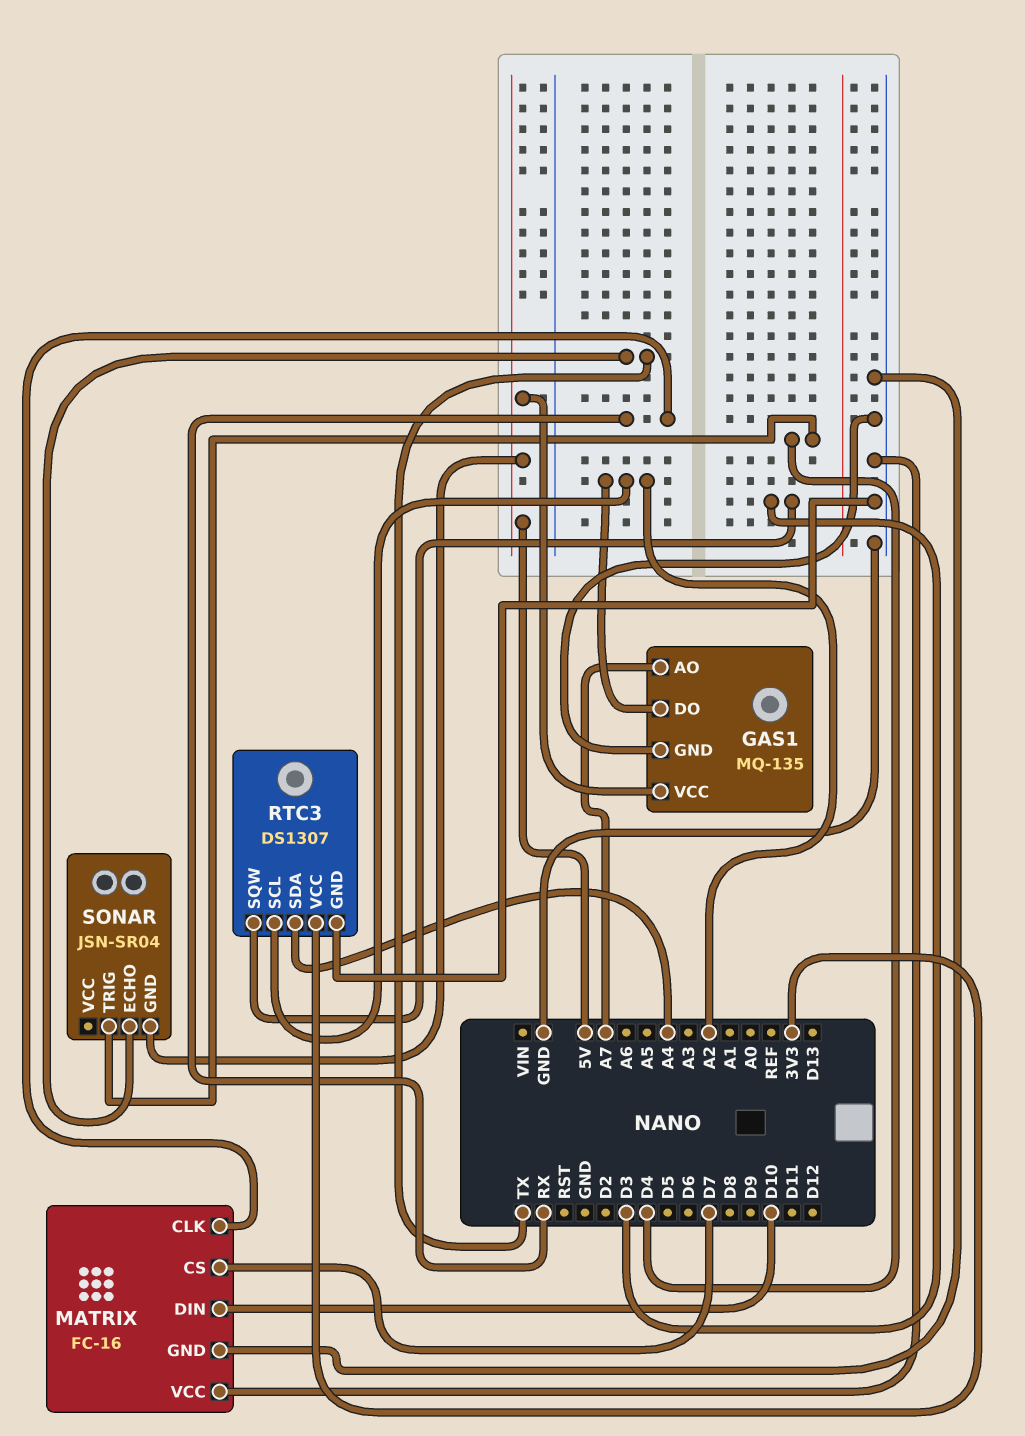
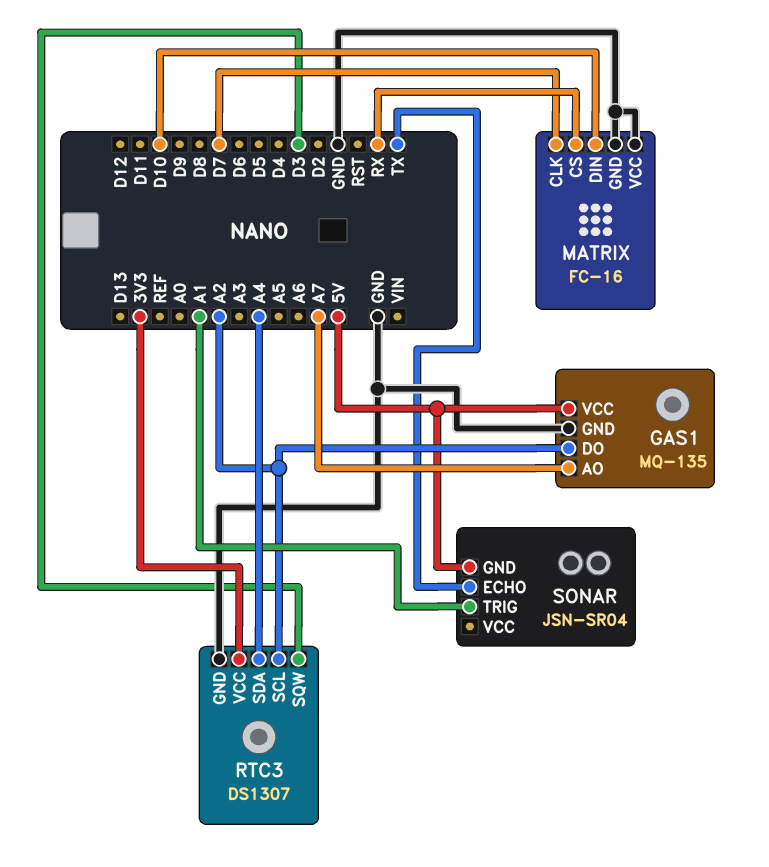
MATRIX pin CLK: RX -> D7
MATRIX pin CS: D7 -> RX
SONAR pin TRIG: D4 -> A1

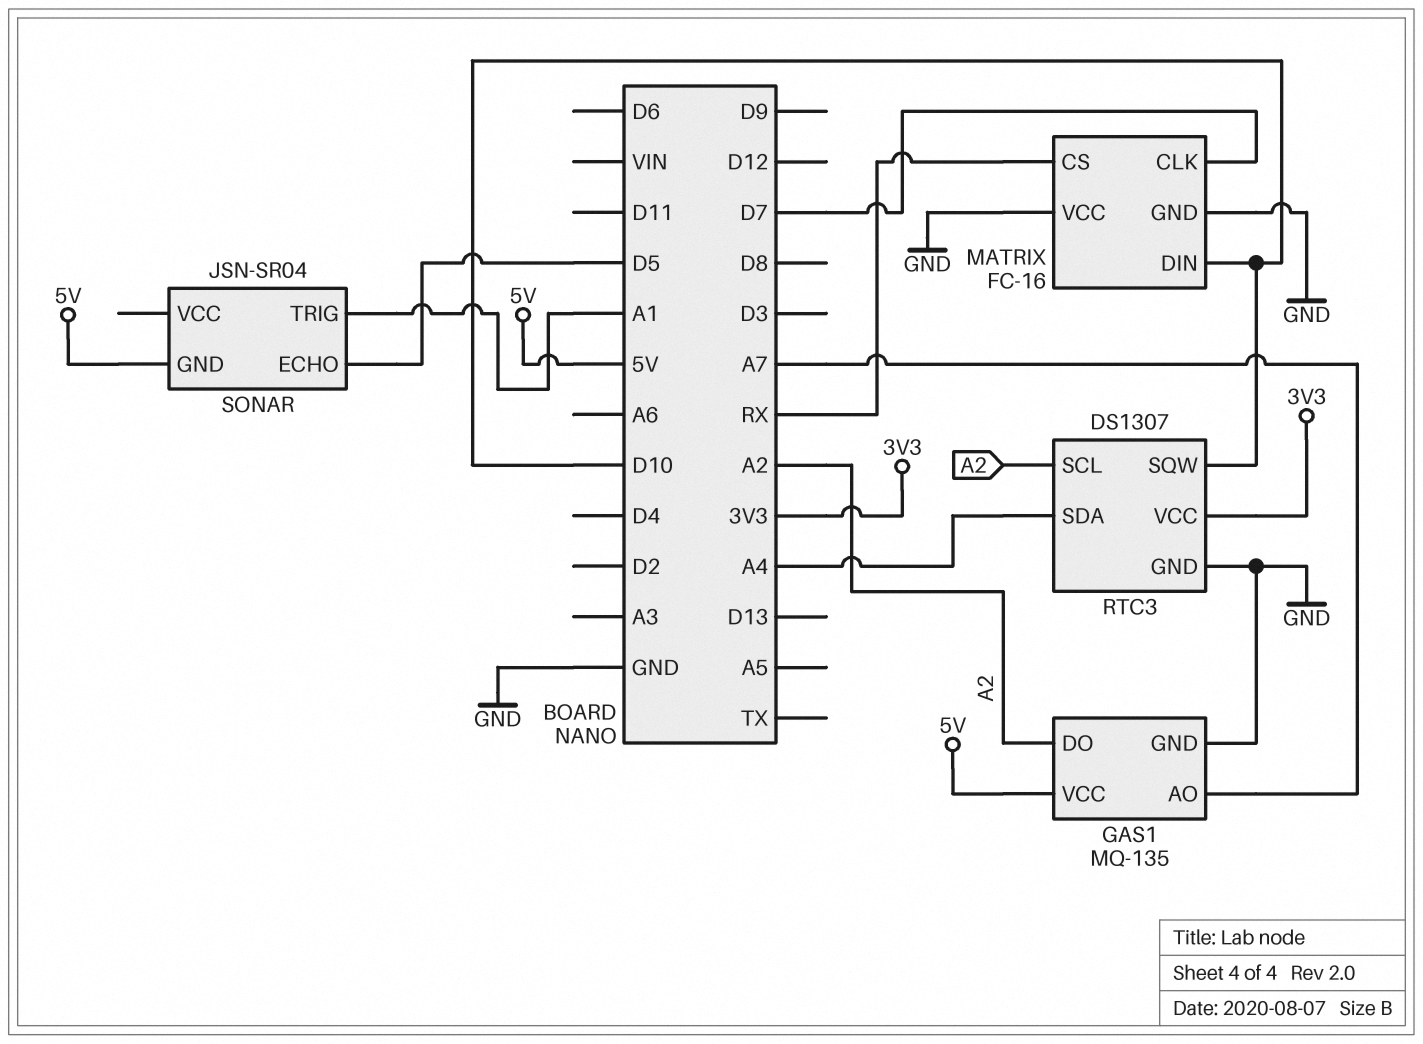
RTC3 pin SQW: D3 -> D10
SONAR pin ECHO: TX -> D5

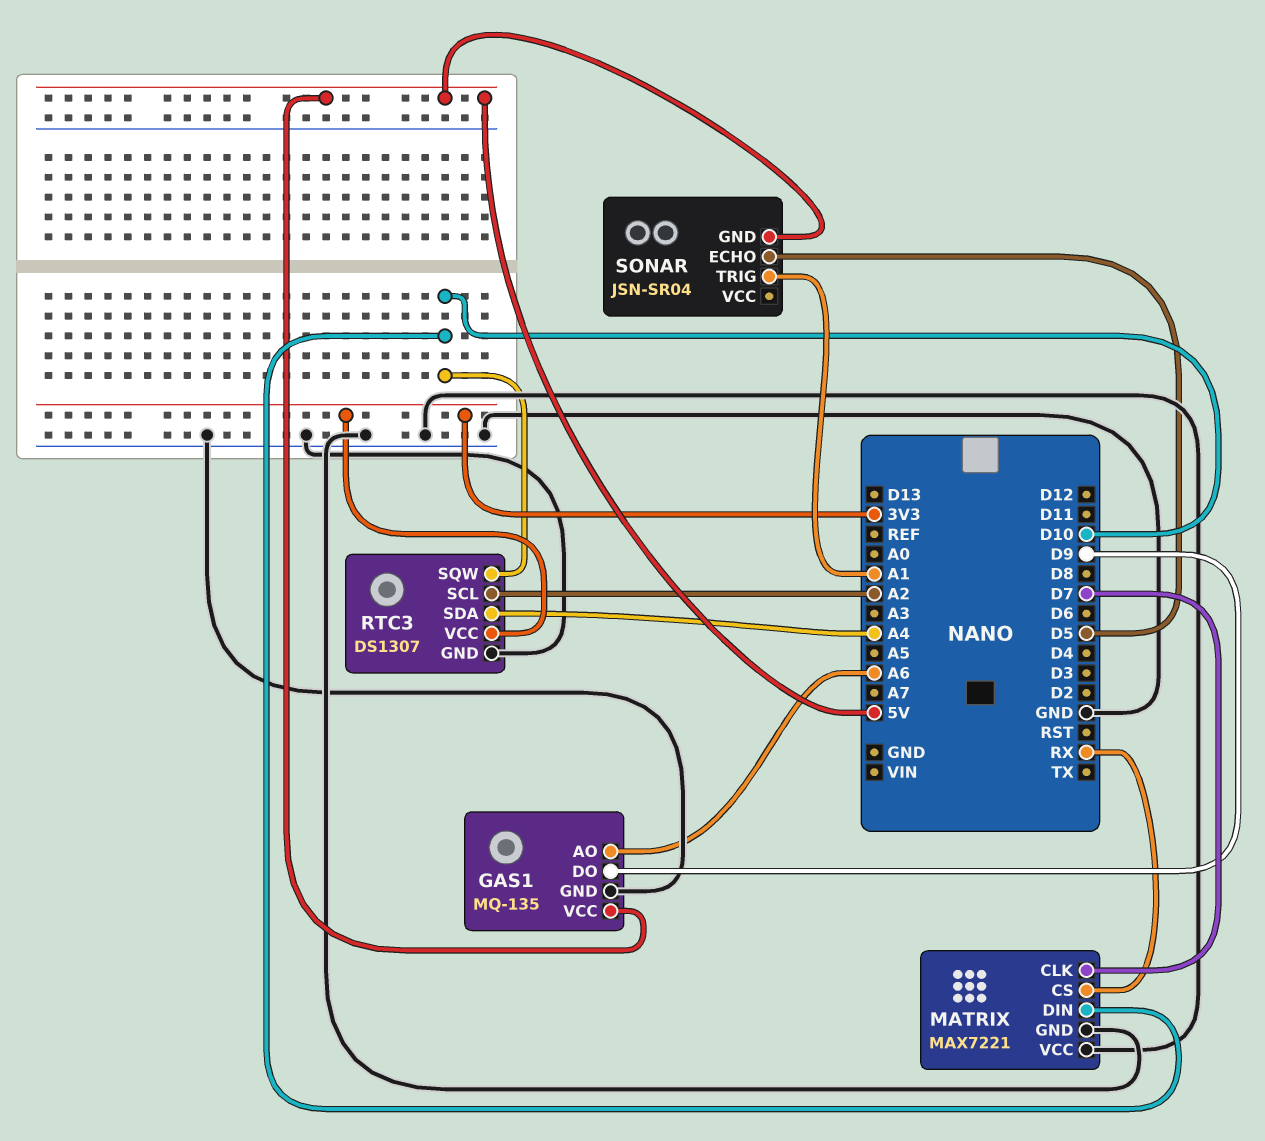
GAS1 pin AO: A7 -> A6
GAS1 pin DO: A2 -> D9
MATRIX: FC-16 -> MAX7221

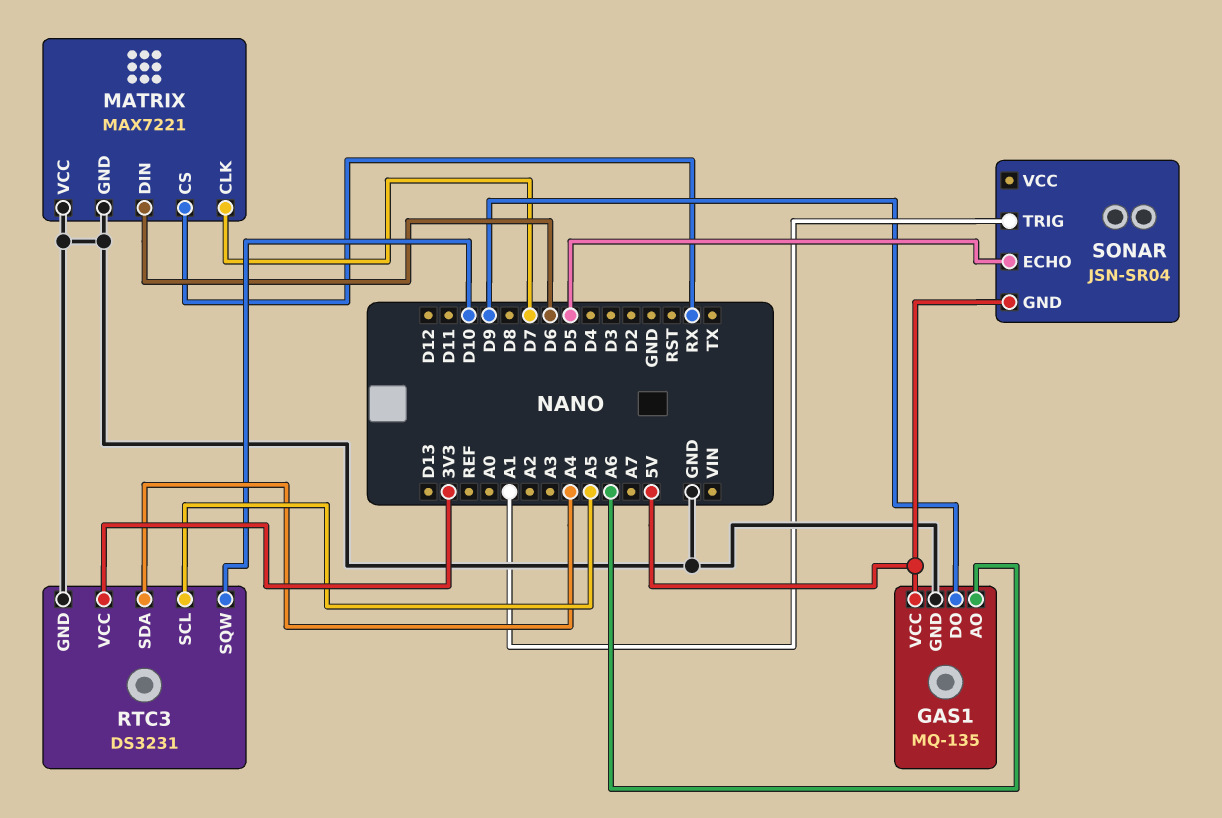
MATRIX pin DIN: D10 -> D6
RTC3: DS1307 -> DS3231
RTC3 pin SCL: A2 -> A5

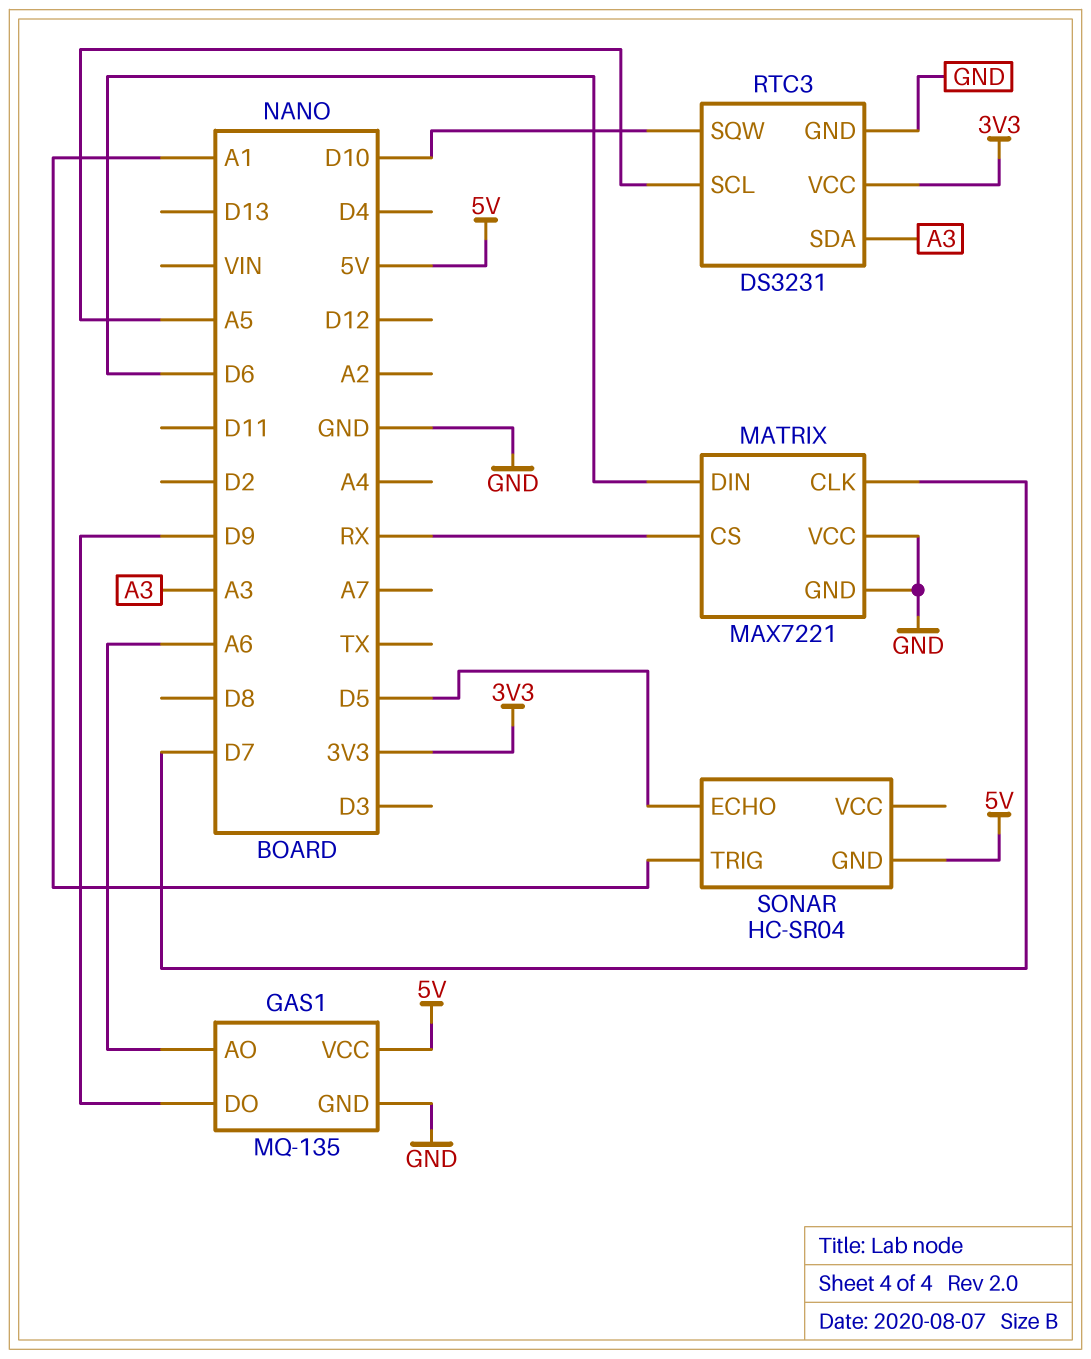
RTC3 pin SDA: A4 -> A3
SONAR: JSN-SR04 -> HC-SR04

